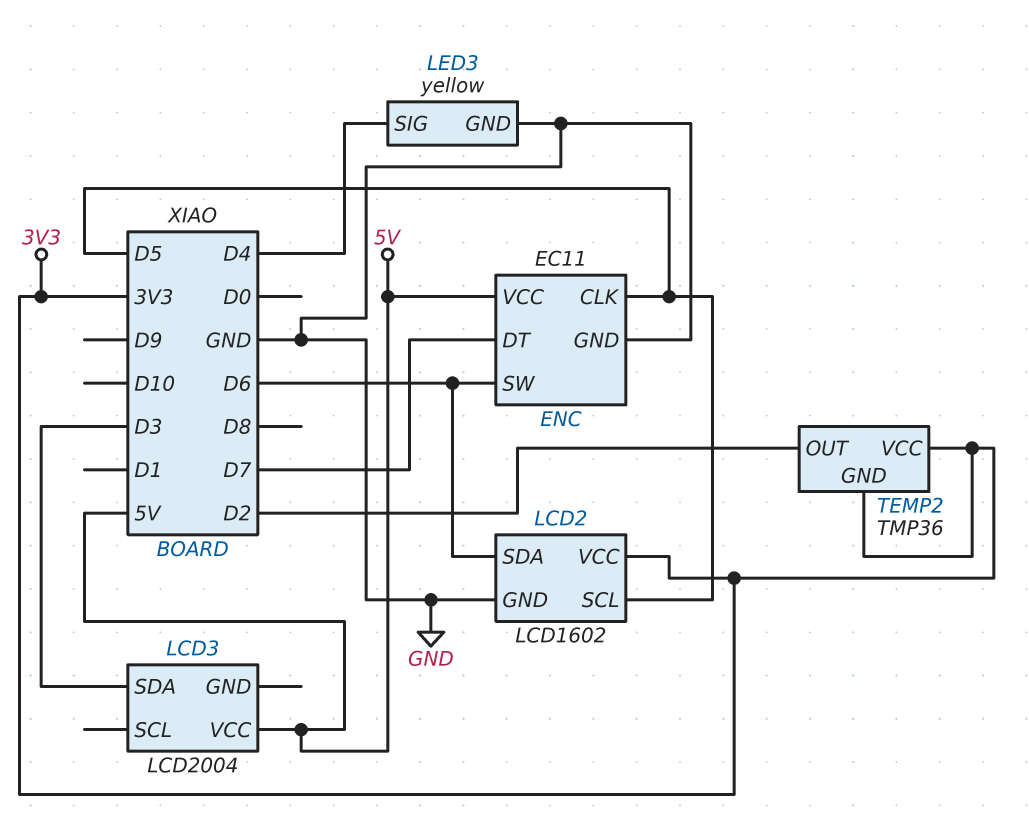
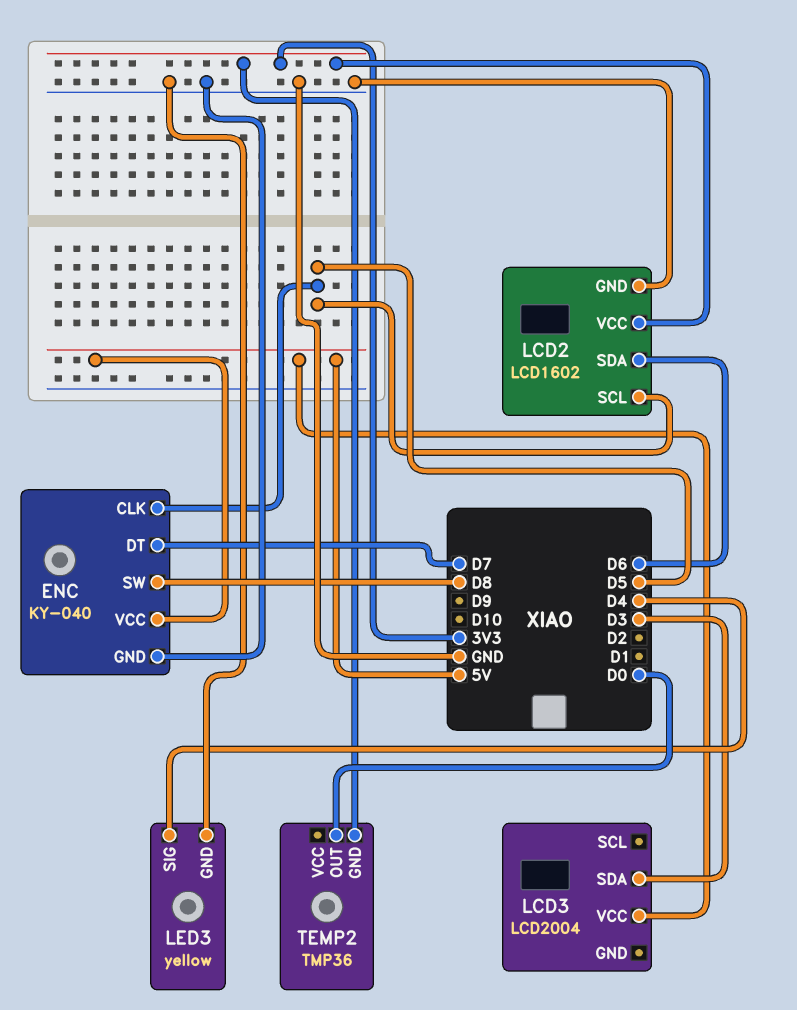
ENC: EC11 -> KY-040
ENC pin SW: D6 -> D8
TEMP2 pin OUT: D2 -> D0
TEMP2 pin VCC: 3V3 -> none

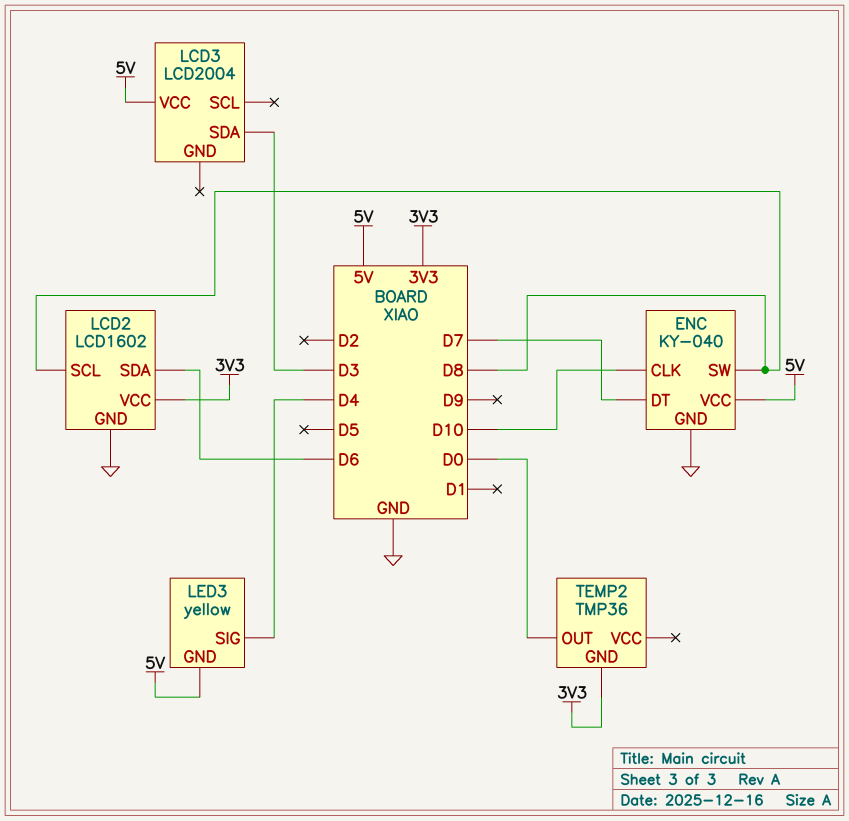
ENC pin CLK: D5 -> D10
LCD2 pin SCL: D5 -> D8
LED3 pin GND: GND -> 5V

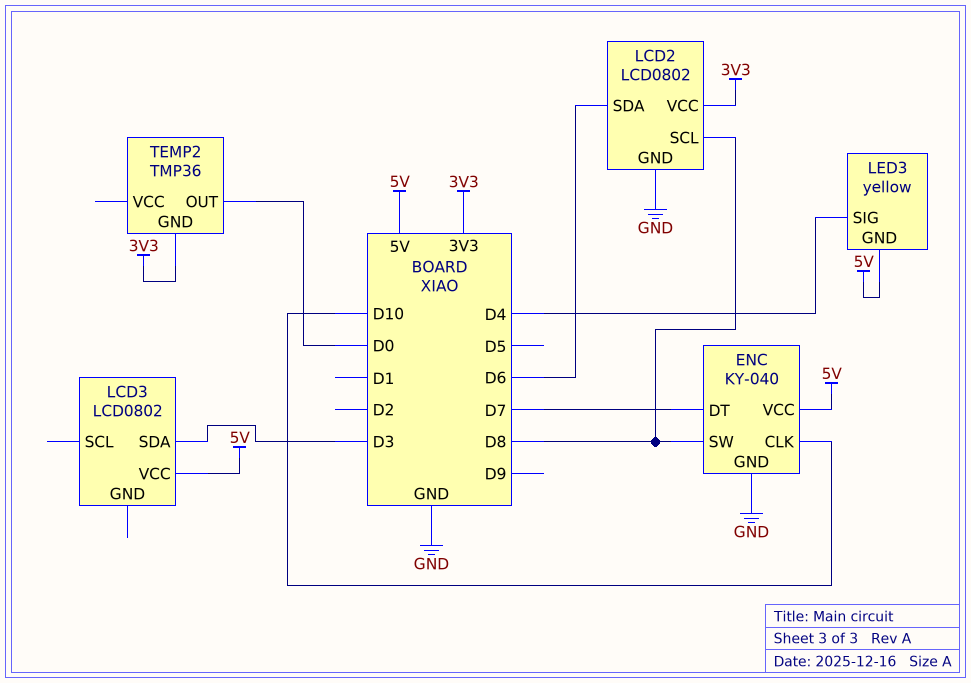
LCD2: LCD1602 -> LCD0802
LCD3: LCD2004 -> LCD0802

